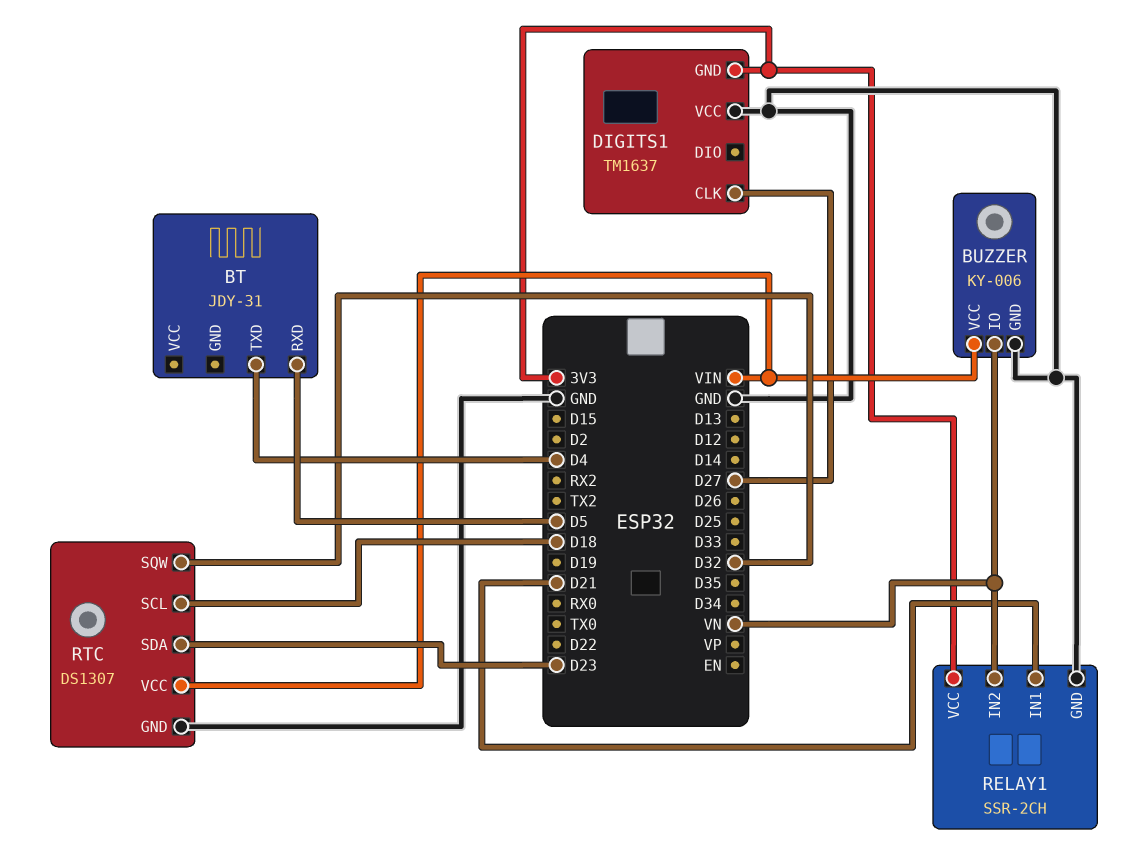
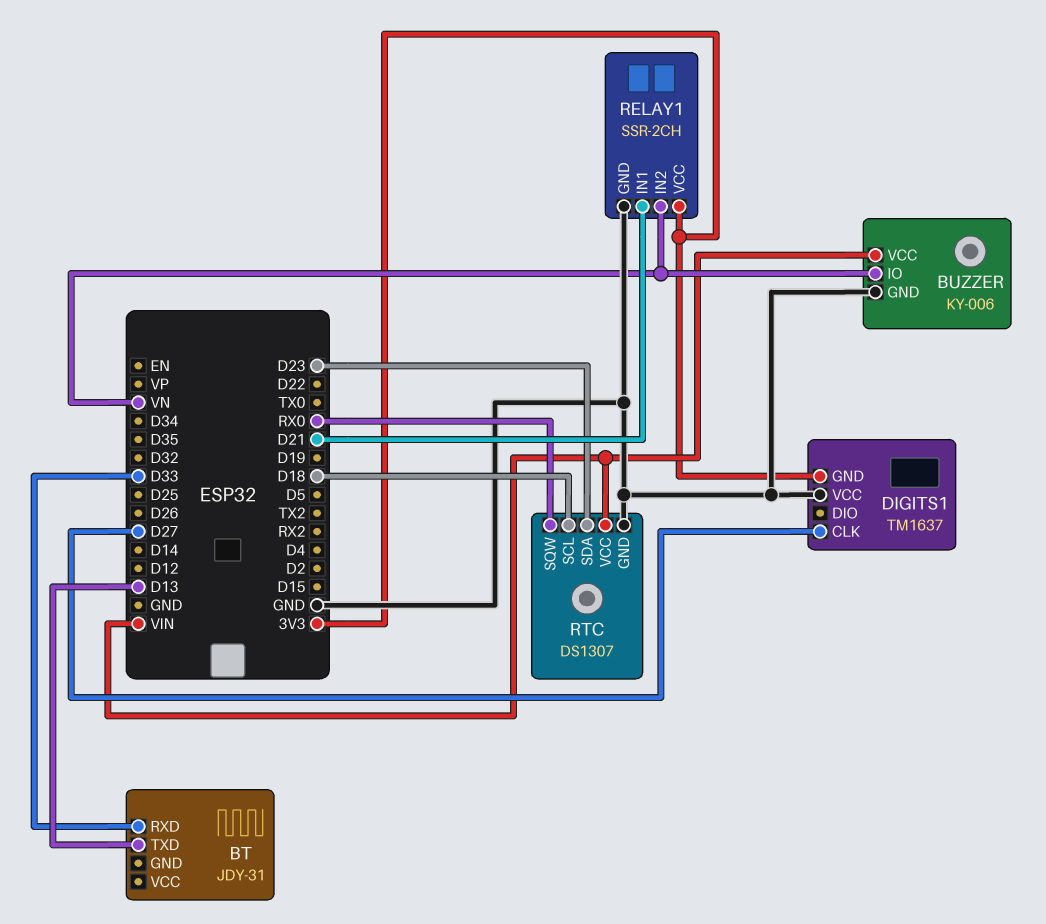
BT pin RXD: D5 -> D33
BT pin TXD: D4 -> D13
RTC pin SQW: D32 -> RX0

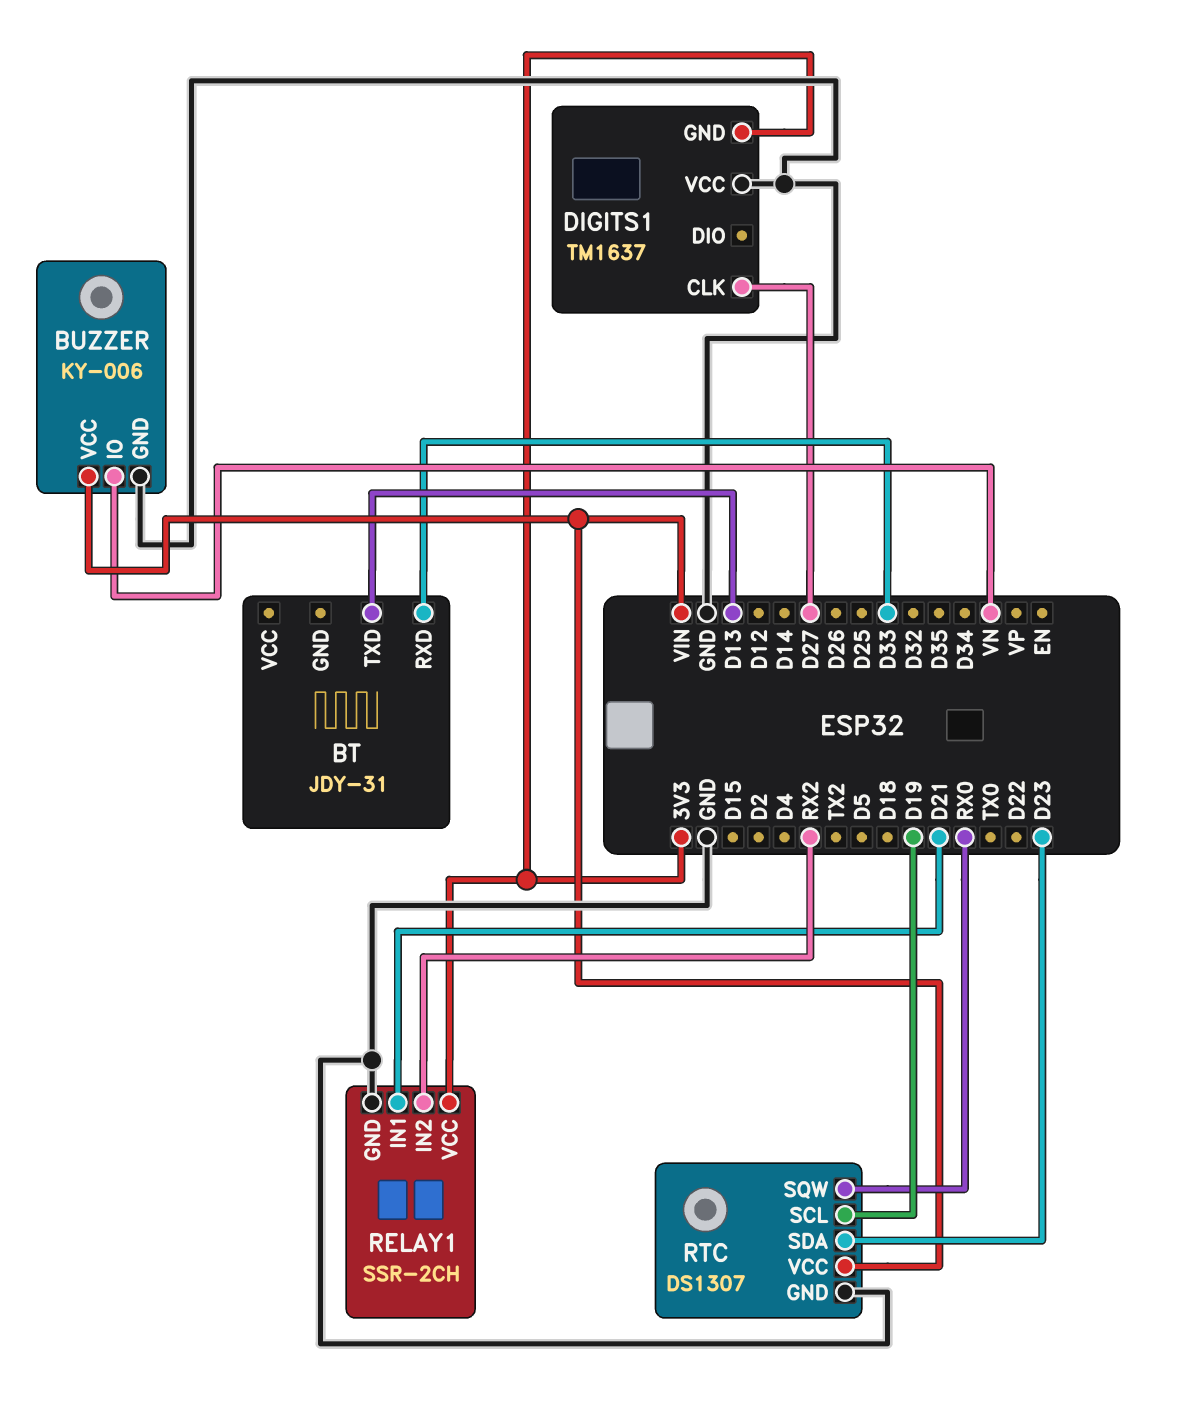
RELAY1 pin IN2: VN -> RX2
RTC pin SCL: D18 -> D19

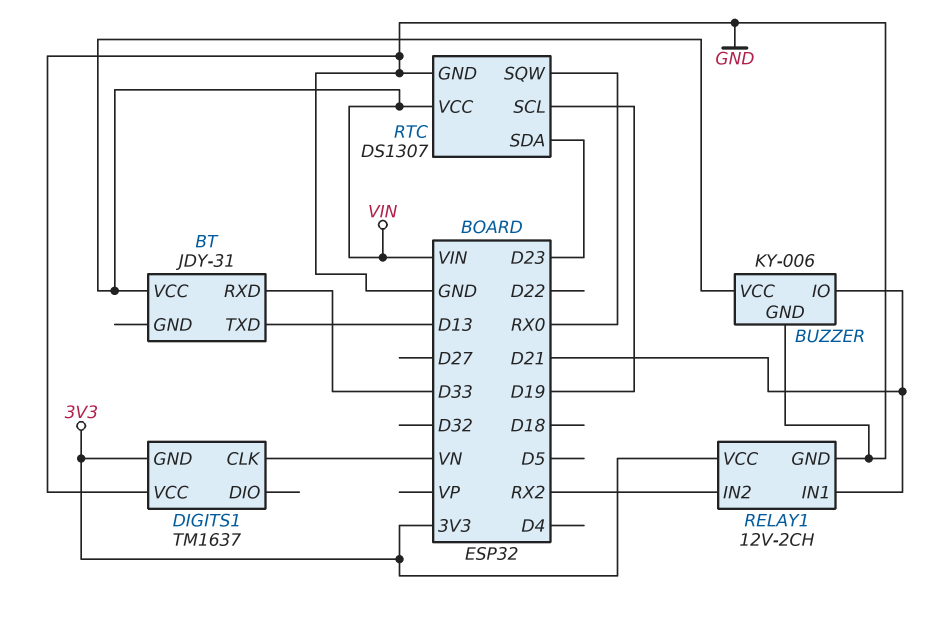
BT pin VCC: none -> VIN
BUZZER pin IO: VN -> D21
DIGITS1 pin CLK: D27 -> VN
RELAY1: SSR-2CH -> 12V-2CH

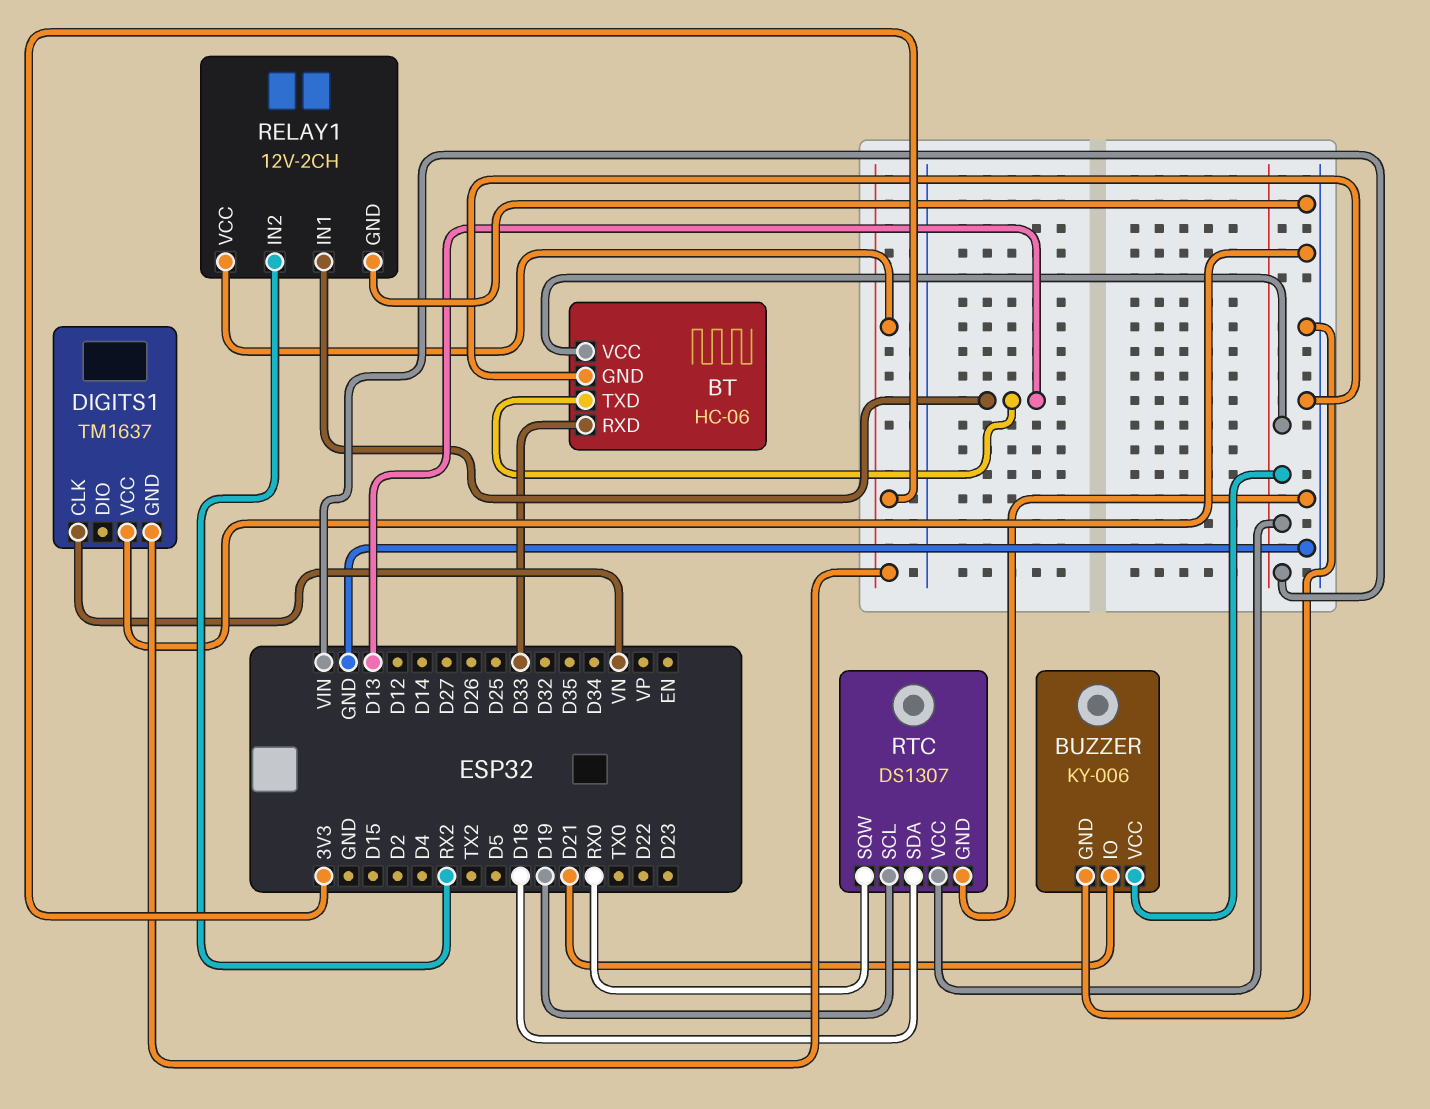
BT: JDY-31 -> HC-06
BT pin GND: none -> GND
RELAY1 pin IN1: D21 -> D13
RTC pin SDA: D23 -> D18

